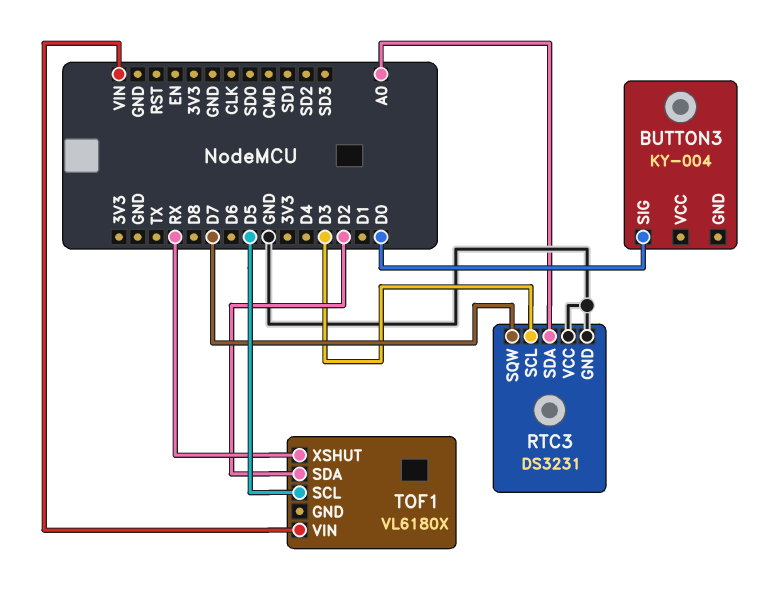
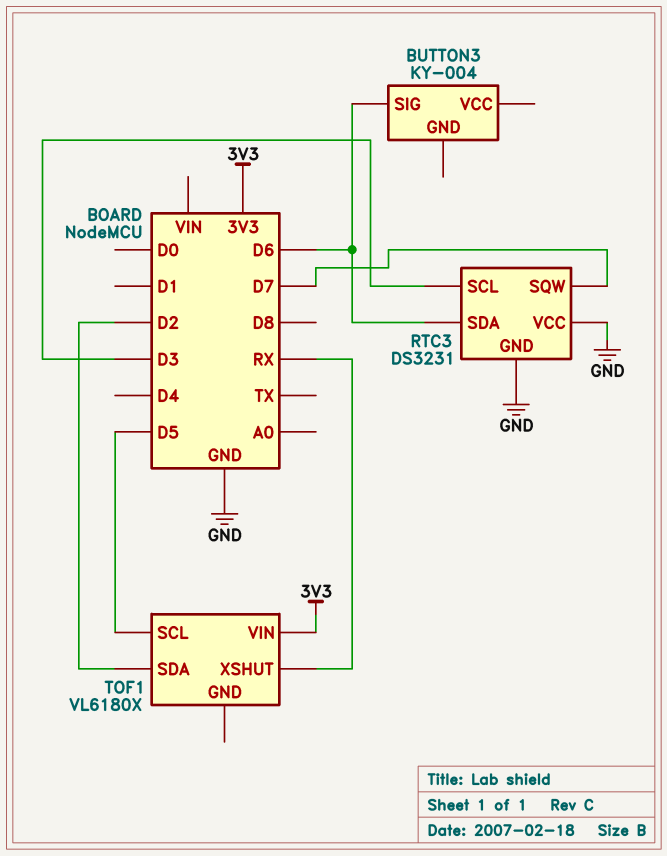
BUTTON3 pin SIG: D0 -> D6
RTC3 pin SDA: A0 -> D6
TOF1 pin VIN: VIN -> 3V3

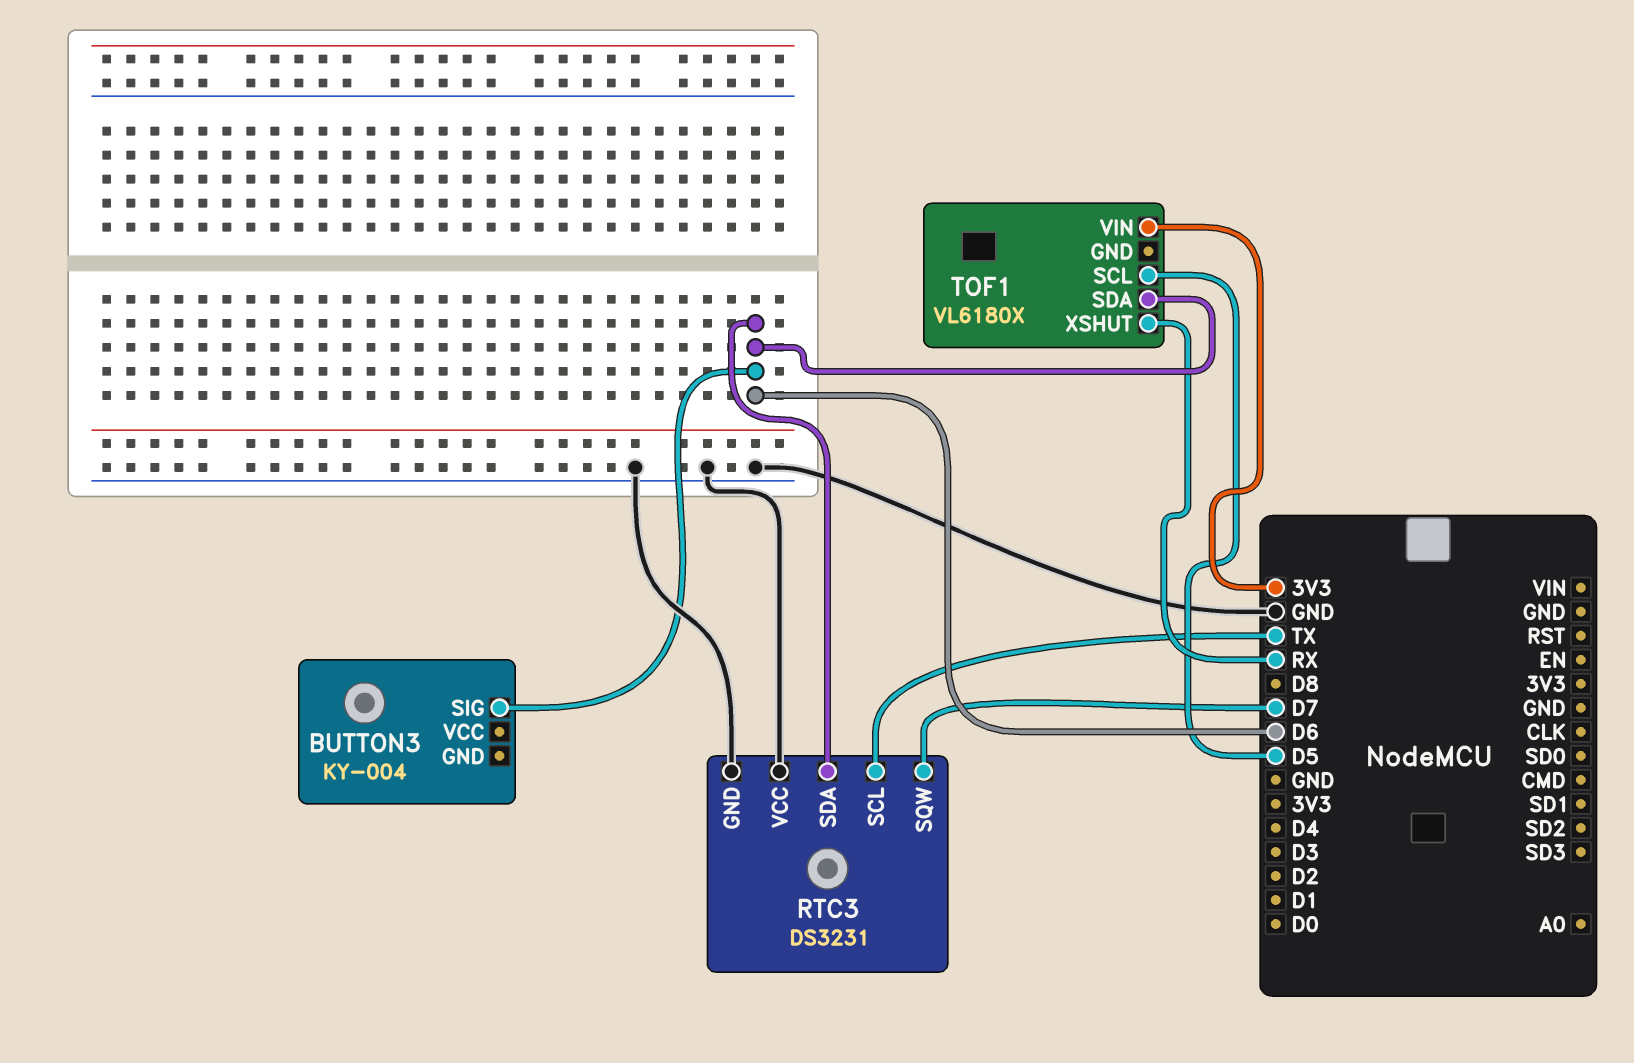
RTC3 pin SCL: D3 -> TX
TOF1 pin SDA: D2 -> D6

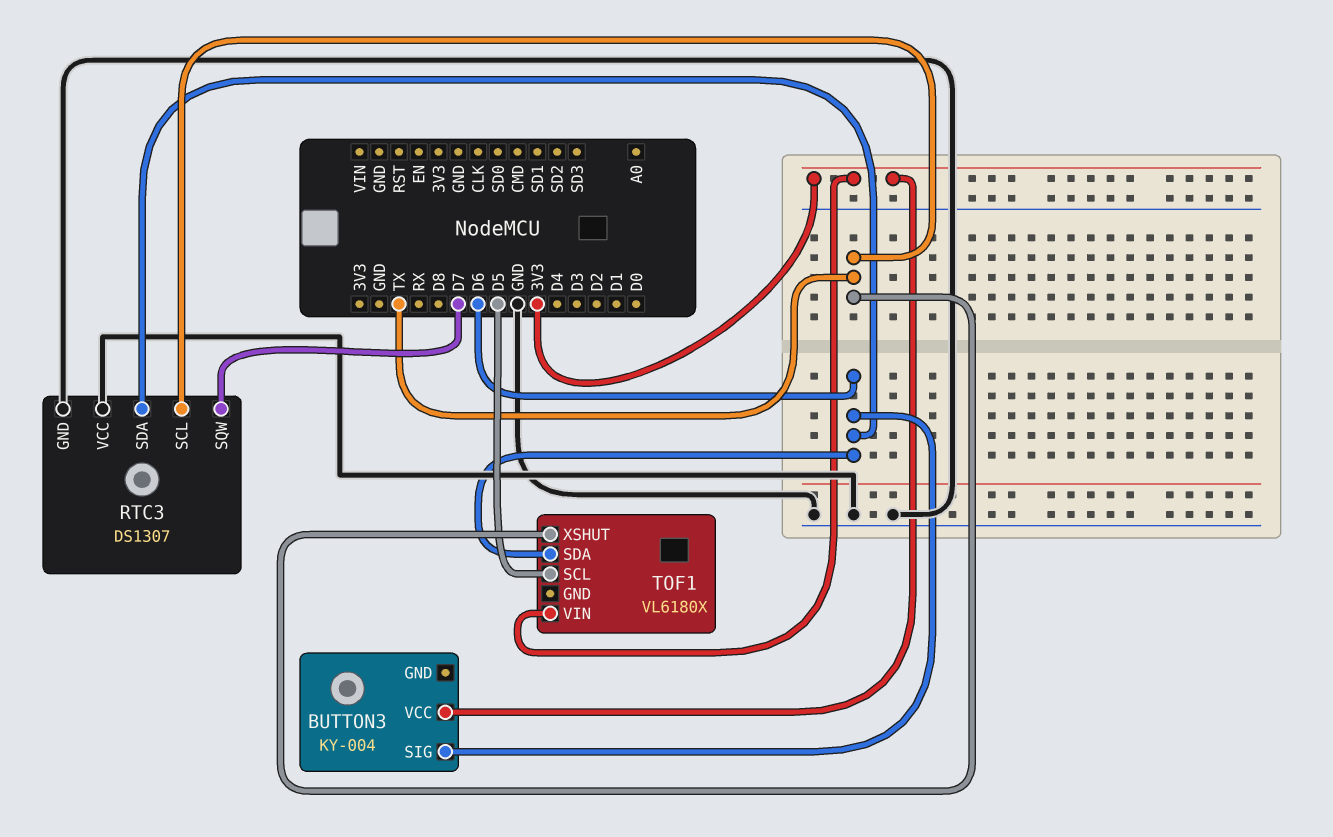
BUTTON3 pin VCC: none -> 3V3
RTC3: DS3231 -> DS1307
TOF1 pin XSHUT: RX -> TX

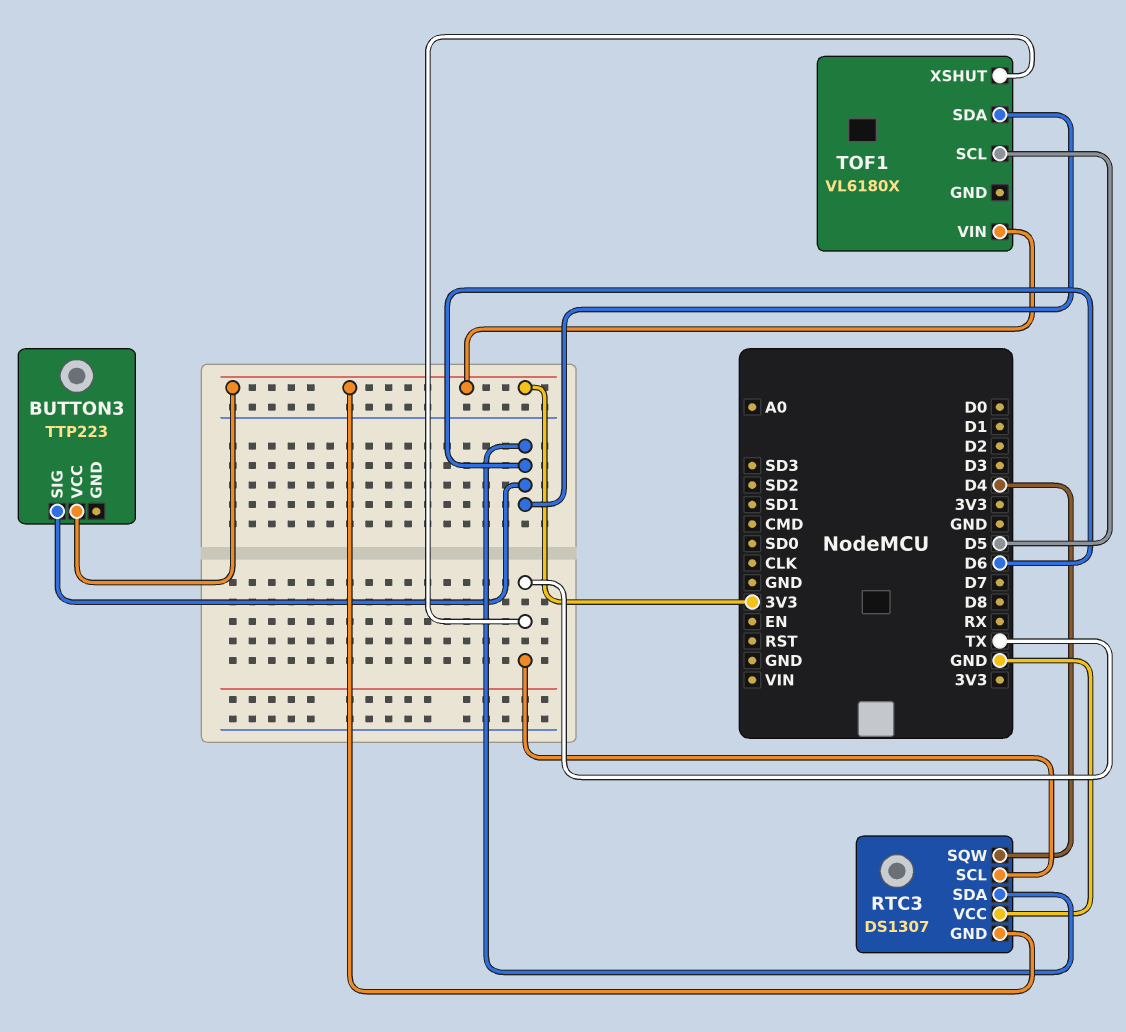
BUTTON3: KY-004 -> TTP223
RTC3 pin GND: GND -> 3V3
RTC3 pin SQW: D7 -> D4

